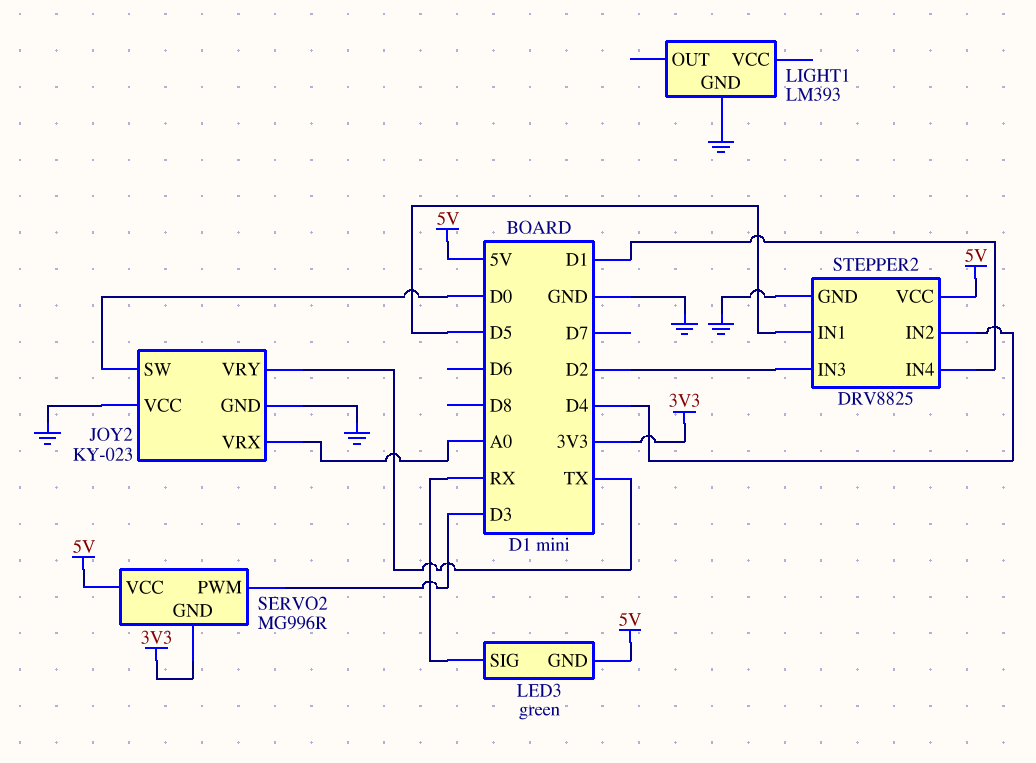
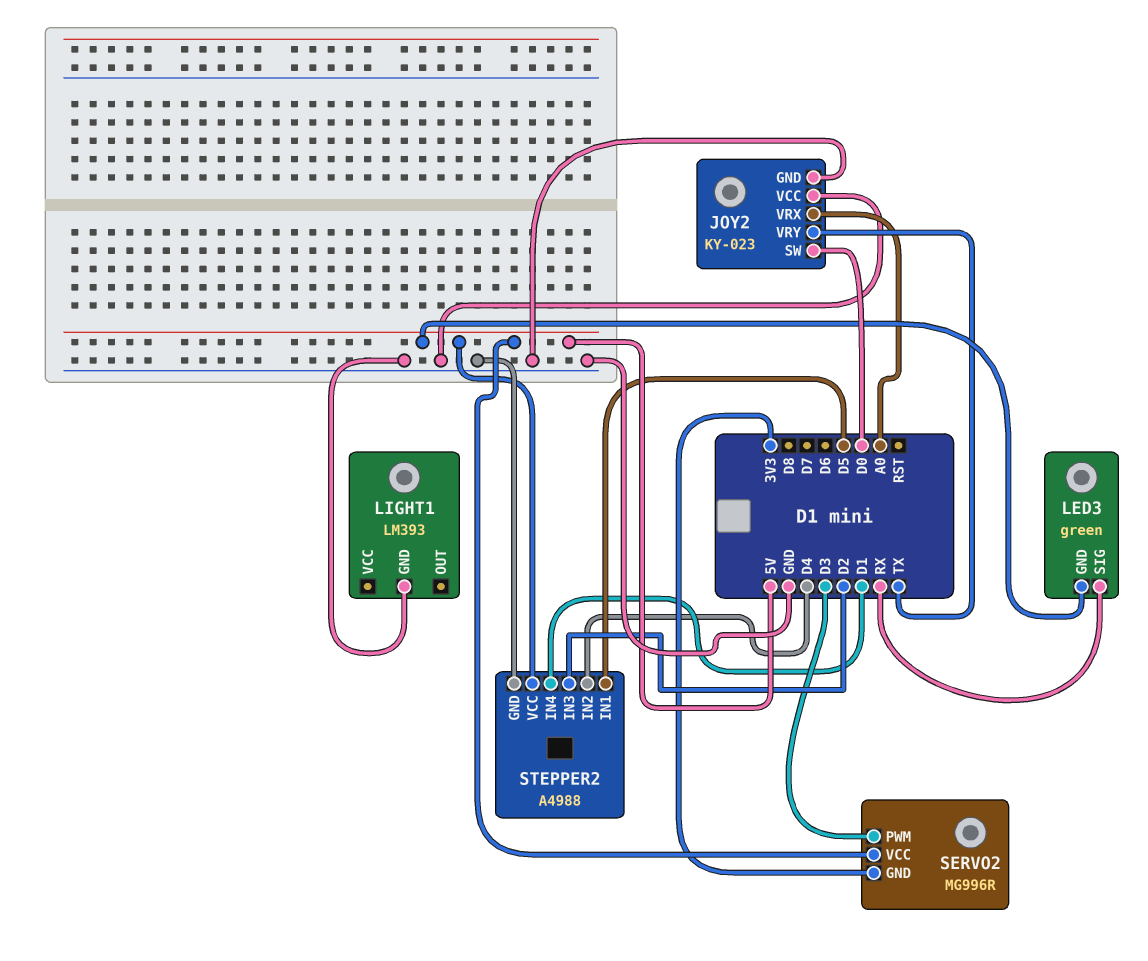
STEPPER2: DRV8825 -> A4988

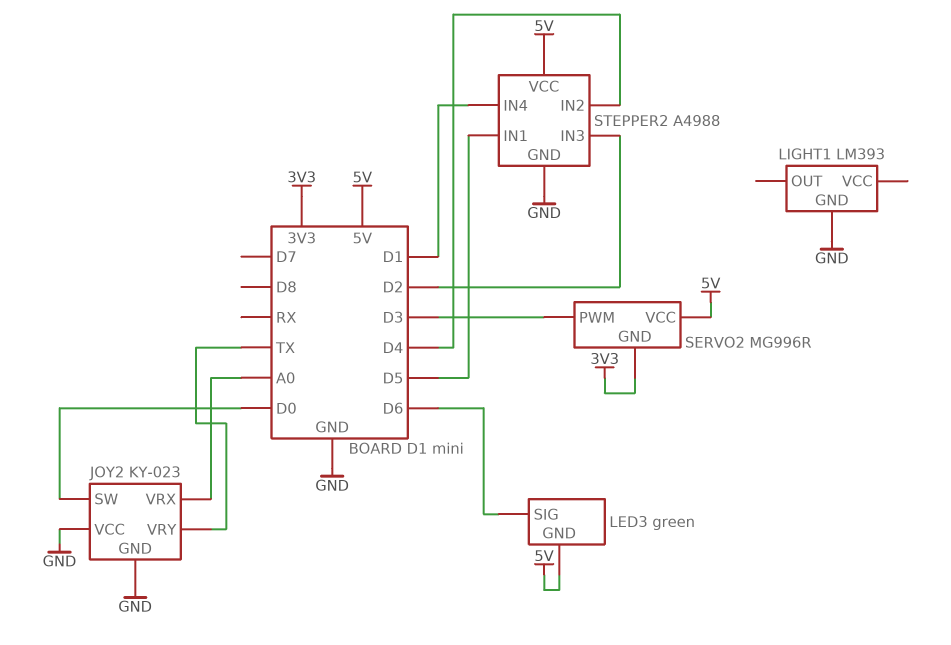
LED3 pin SIG: RX -> D6

